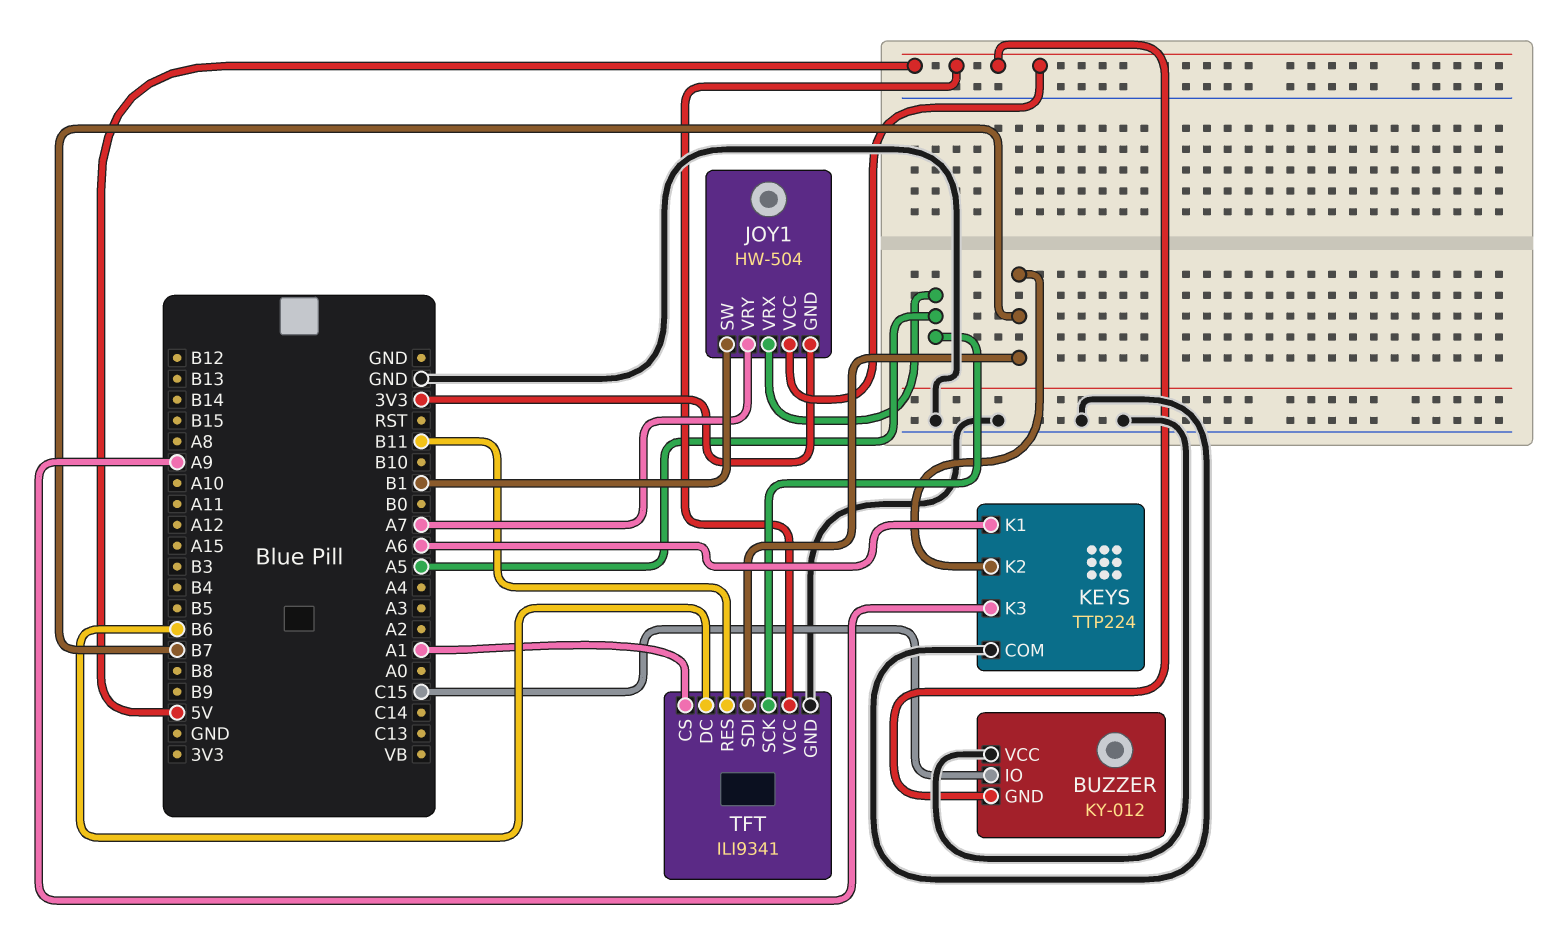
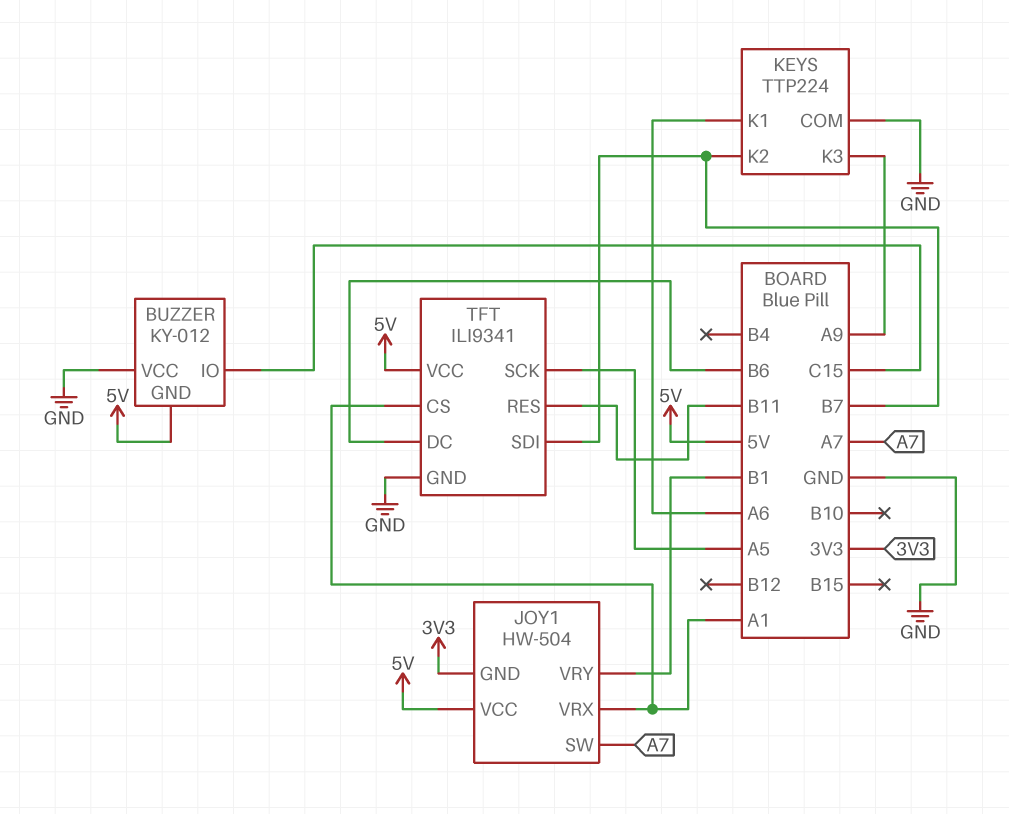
JOY1 pin SW: B1 -> A7
JOY1 pin VRX: A5 -> A1
JOY1 pin VRY: A7 -> B1

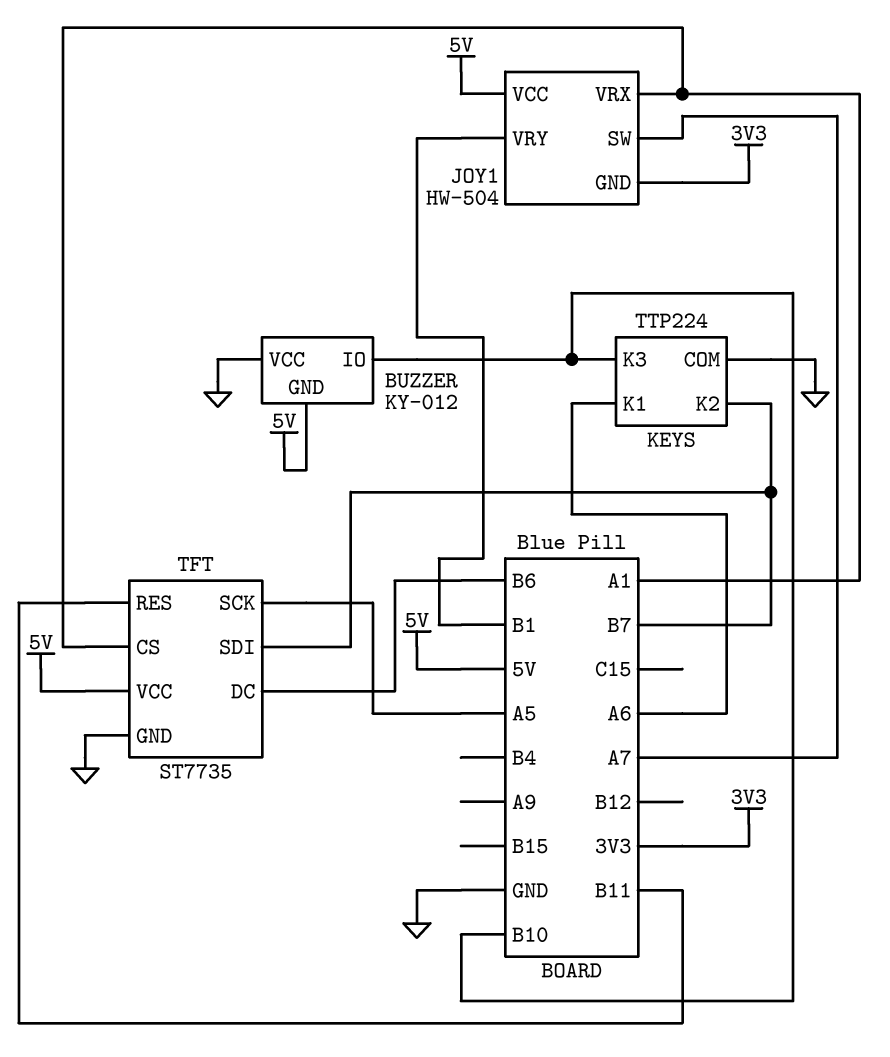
BUZZER pin IO: C15 -> B10
KEYS pin K3: A9 -> B10
TFT: ILI9341 -> ST7735

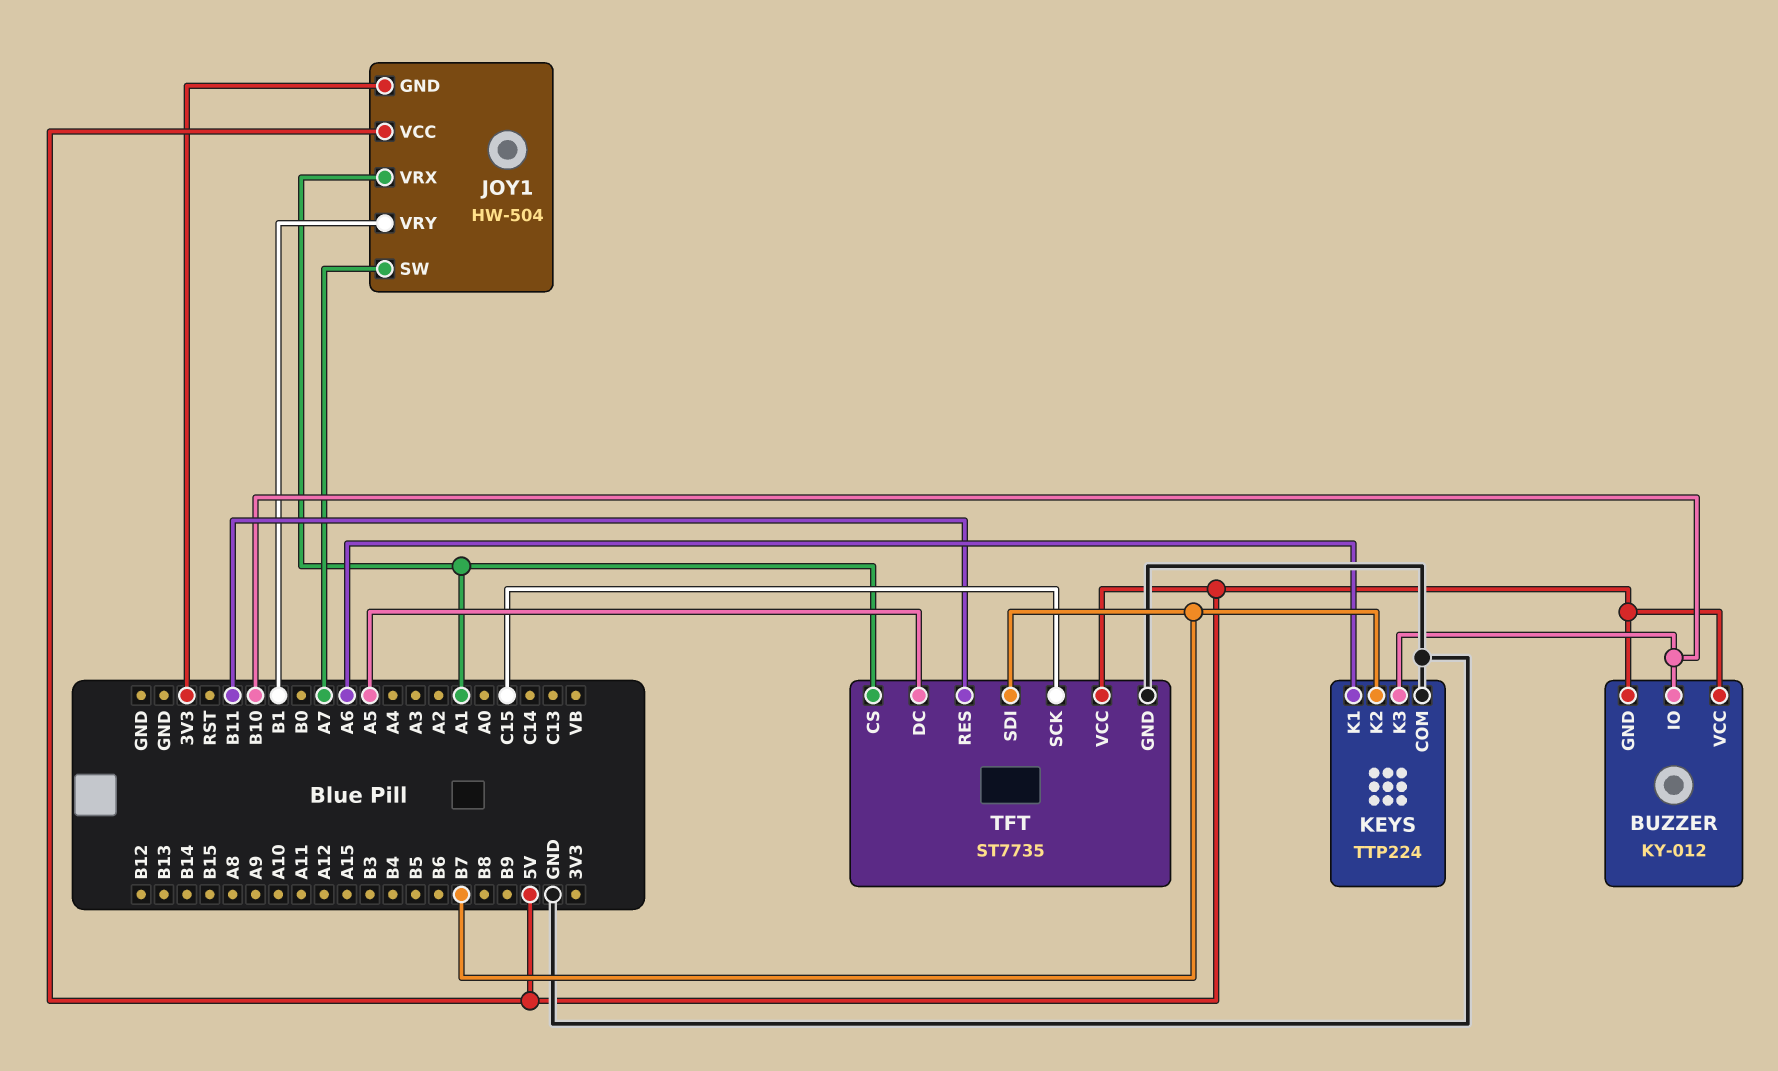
BUZZER pin VCC: GND -> 5V
TFT pin DC: B6 -> A5
TFT pin SCK: A5 -> C15

